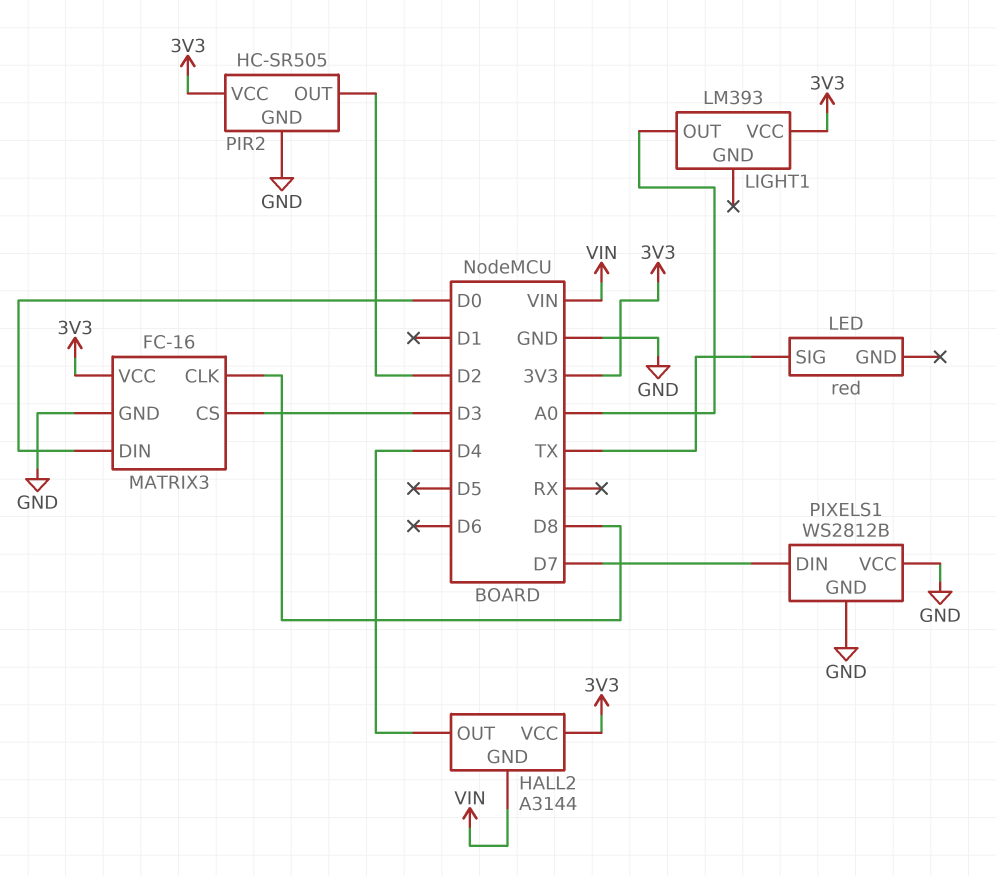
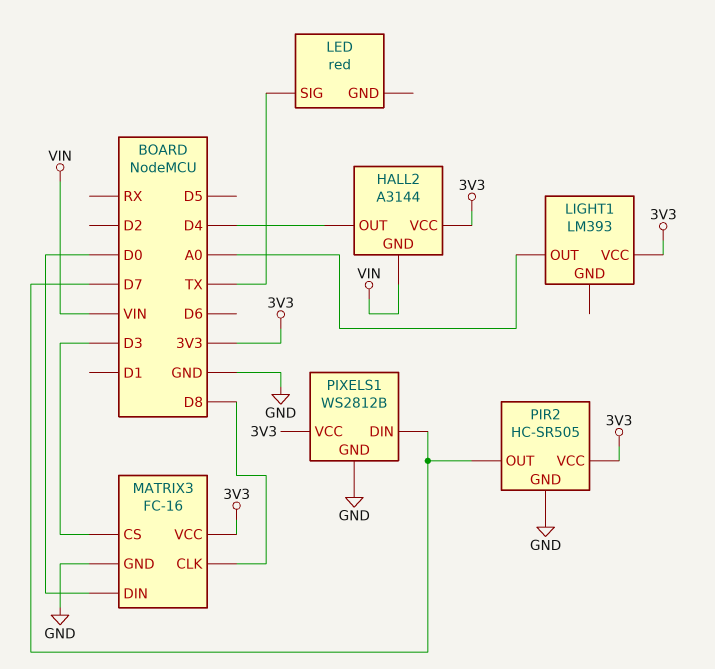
PIR2 pin OUT: D2 -> D7
PIXELS1 pin VCC: GND -> 3V3

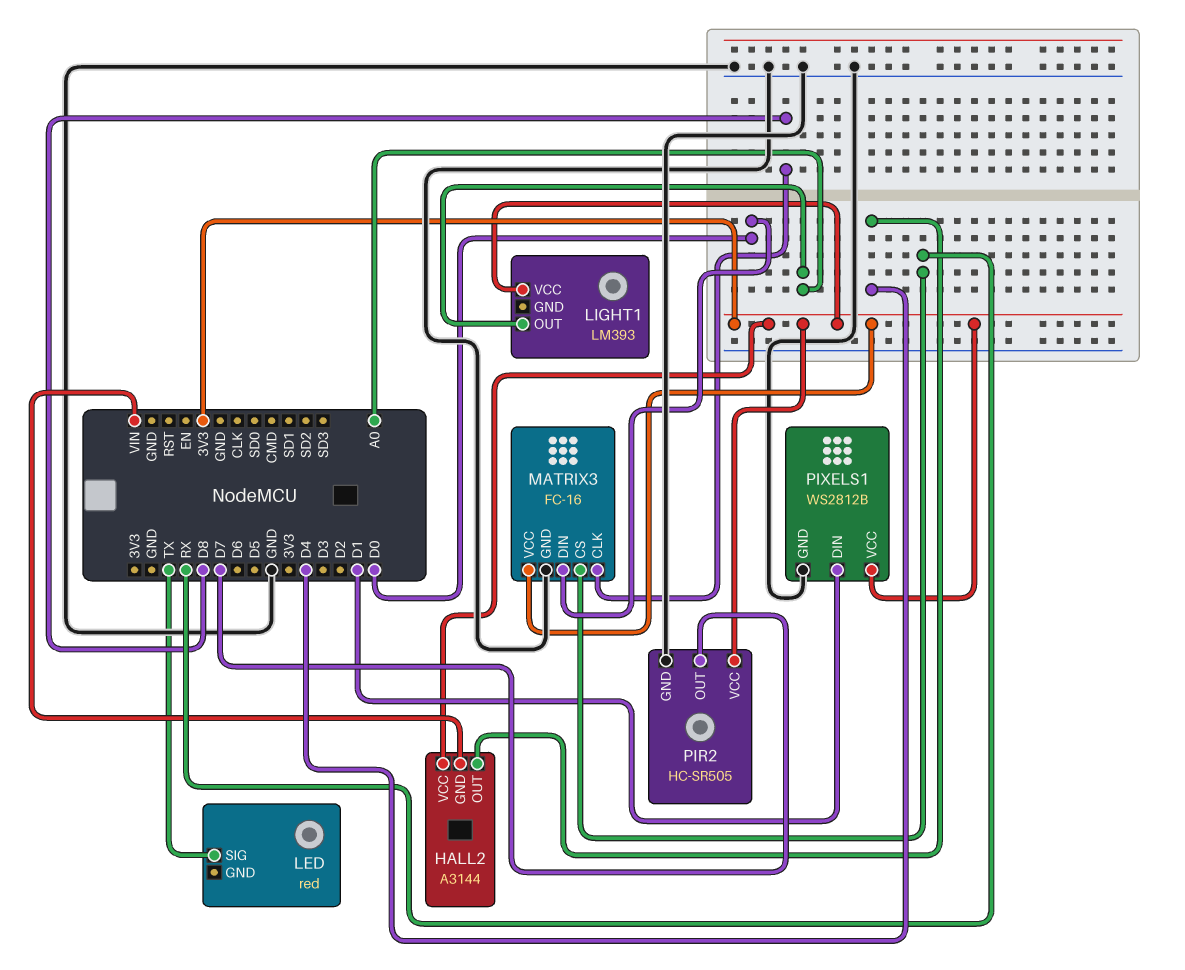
MATRIX3 pin CS: D3 -> RX
PIXELS1 pin DIN: D7 -> D1

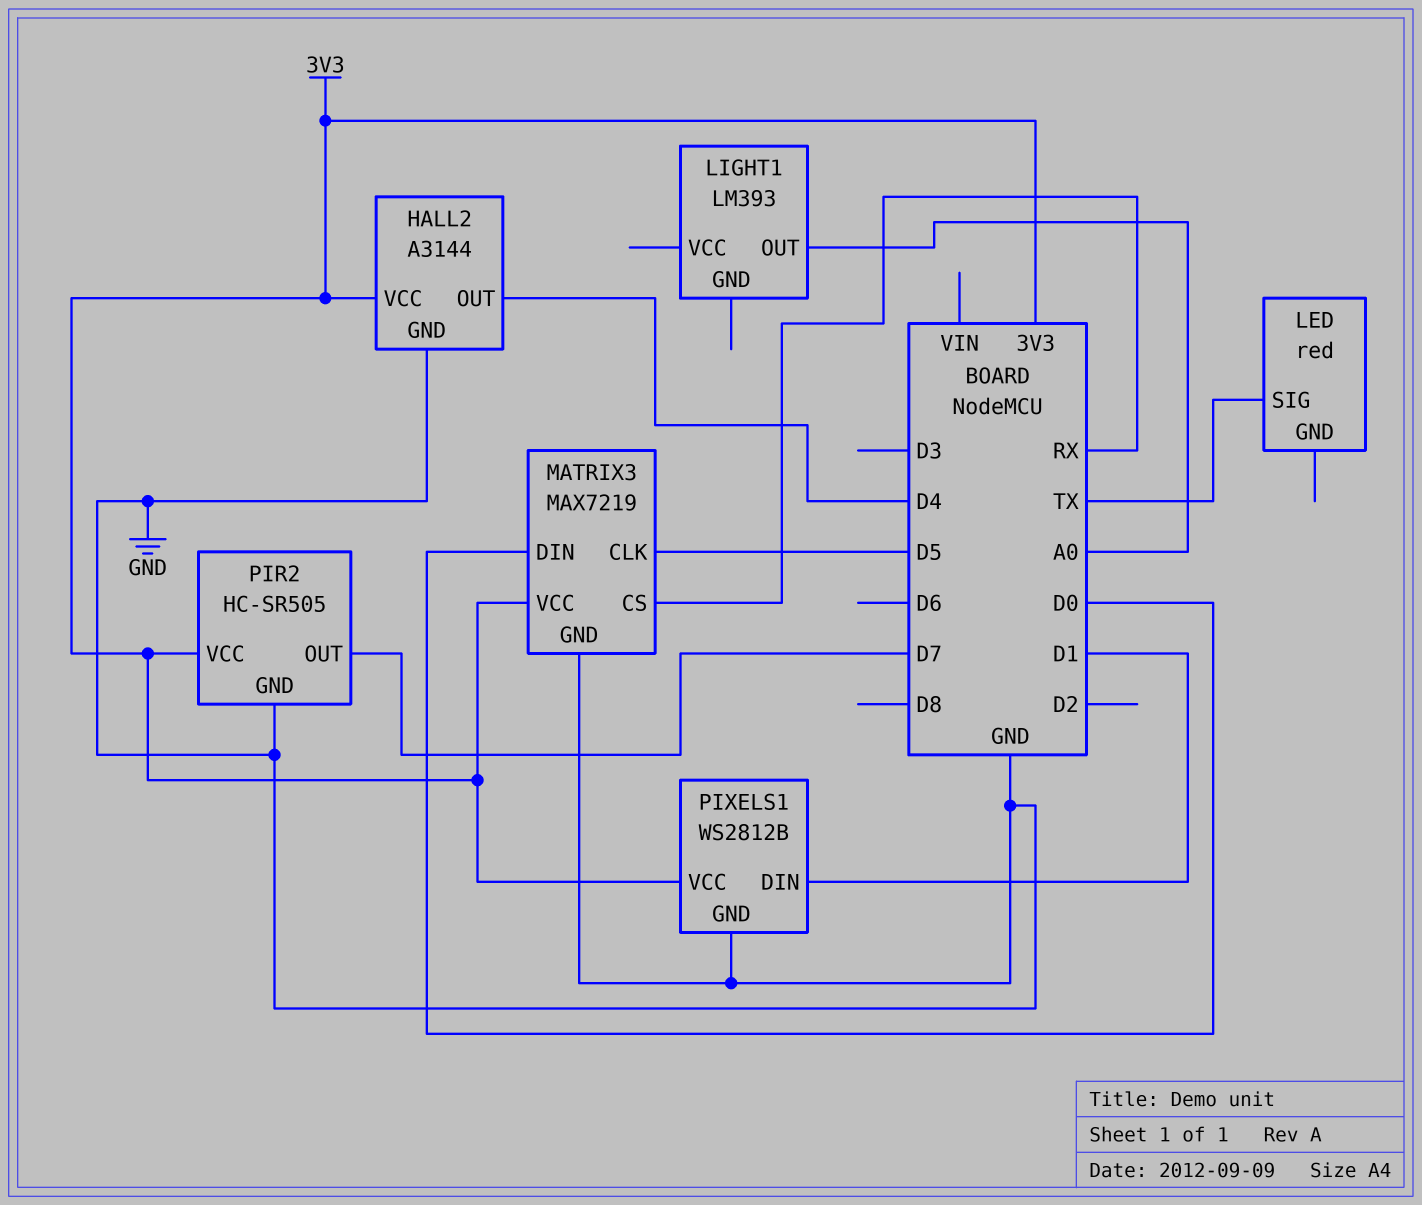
HALL2 pin GND: VIN -> GND
LIGHT1 pin VCC: 3V3 -> none
MATRIX3: FC-16 -> MAX7219
MATRIX3 pin CLK: D8 -> D5

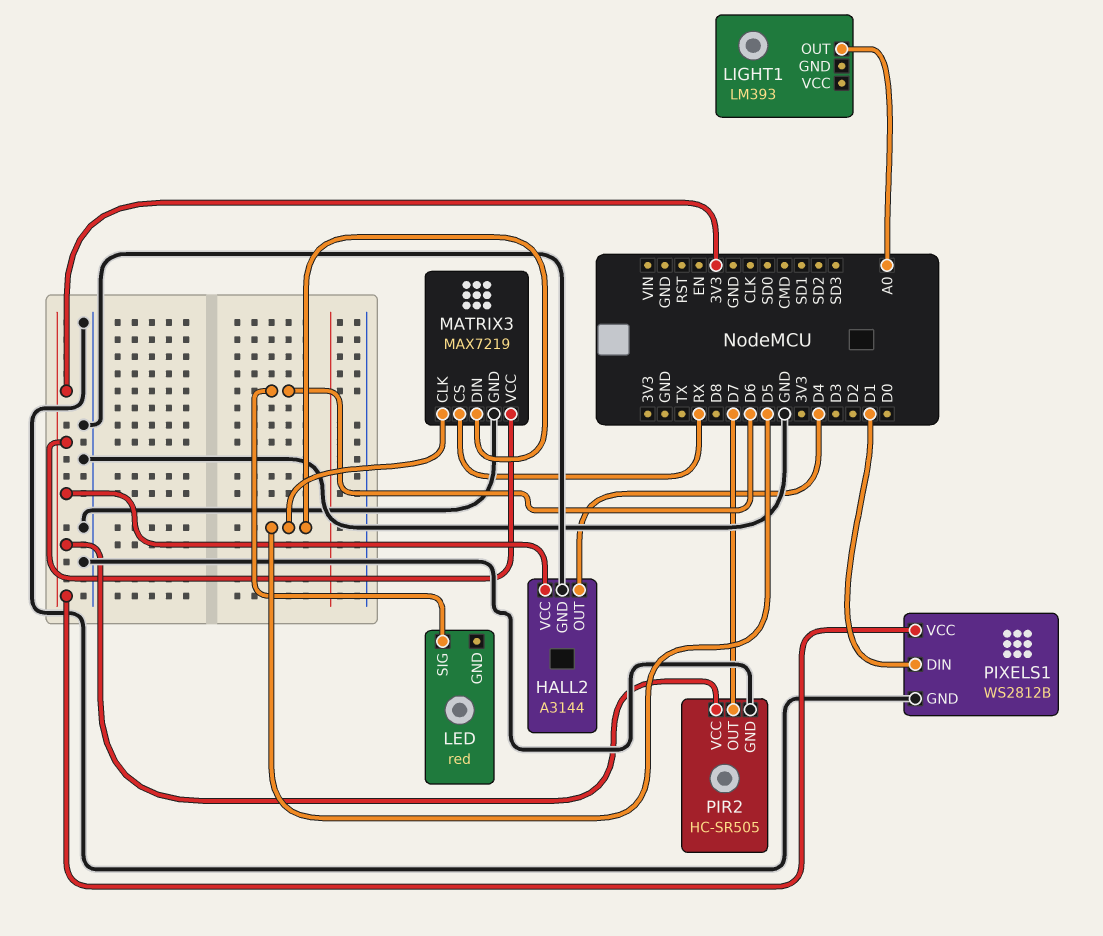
LED pin SIG: TX -> D6
MATRIX3 pin DIN: D0 -> D5

